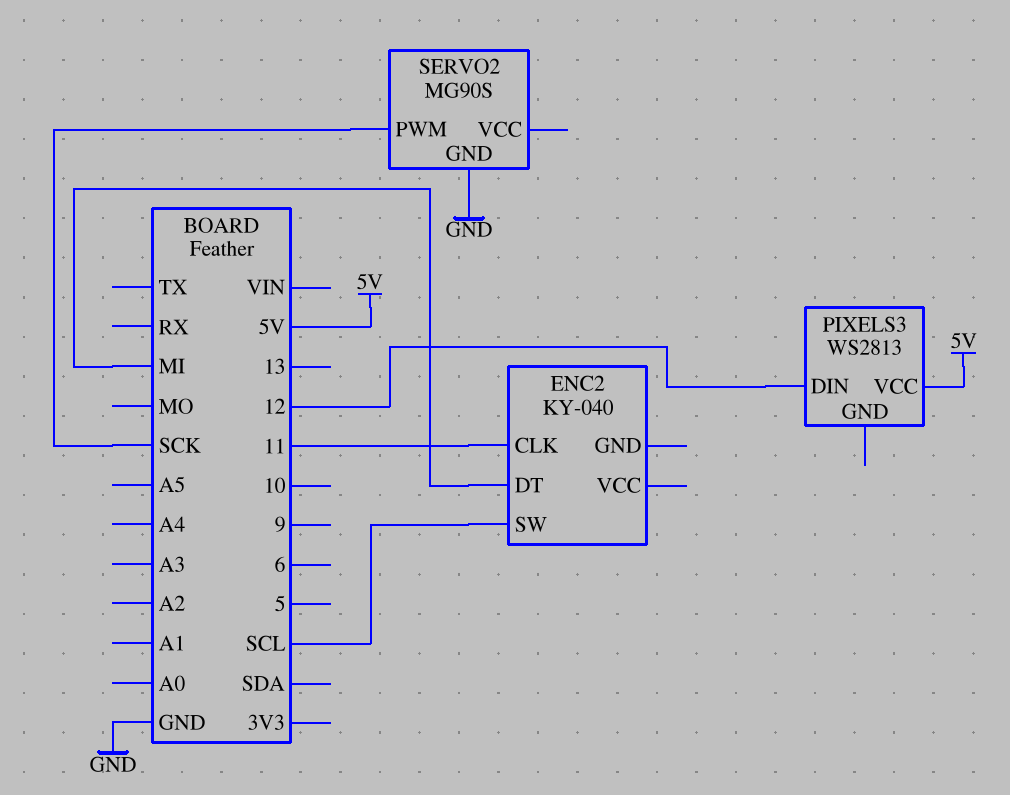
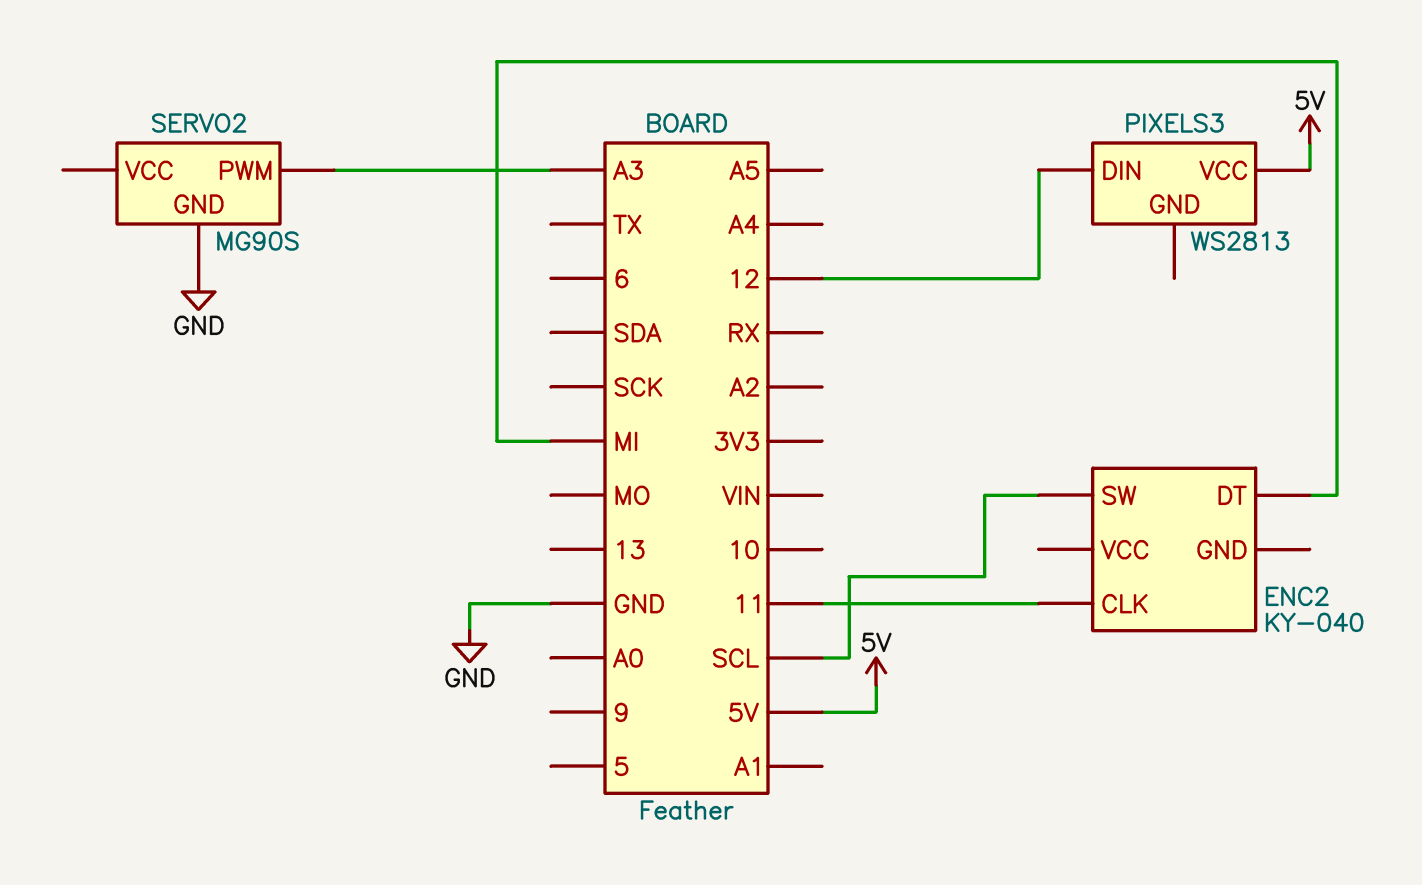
SERVO2 pin PWM: SCK -> A3

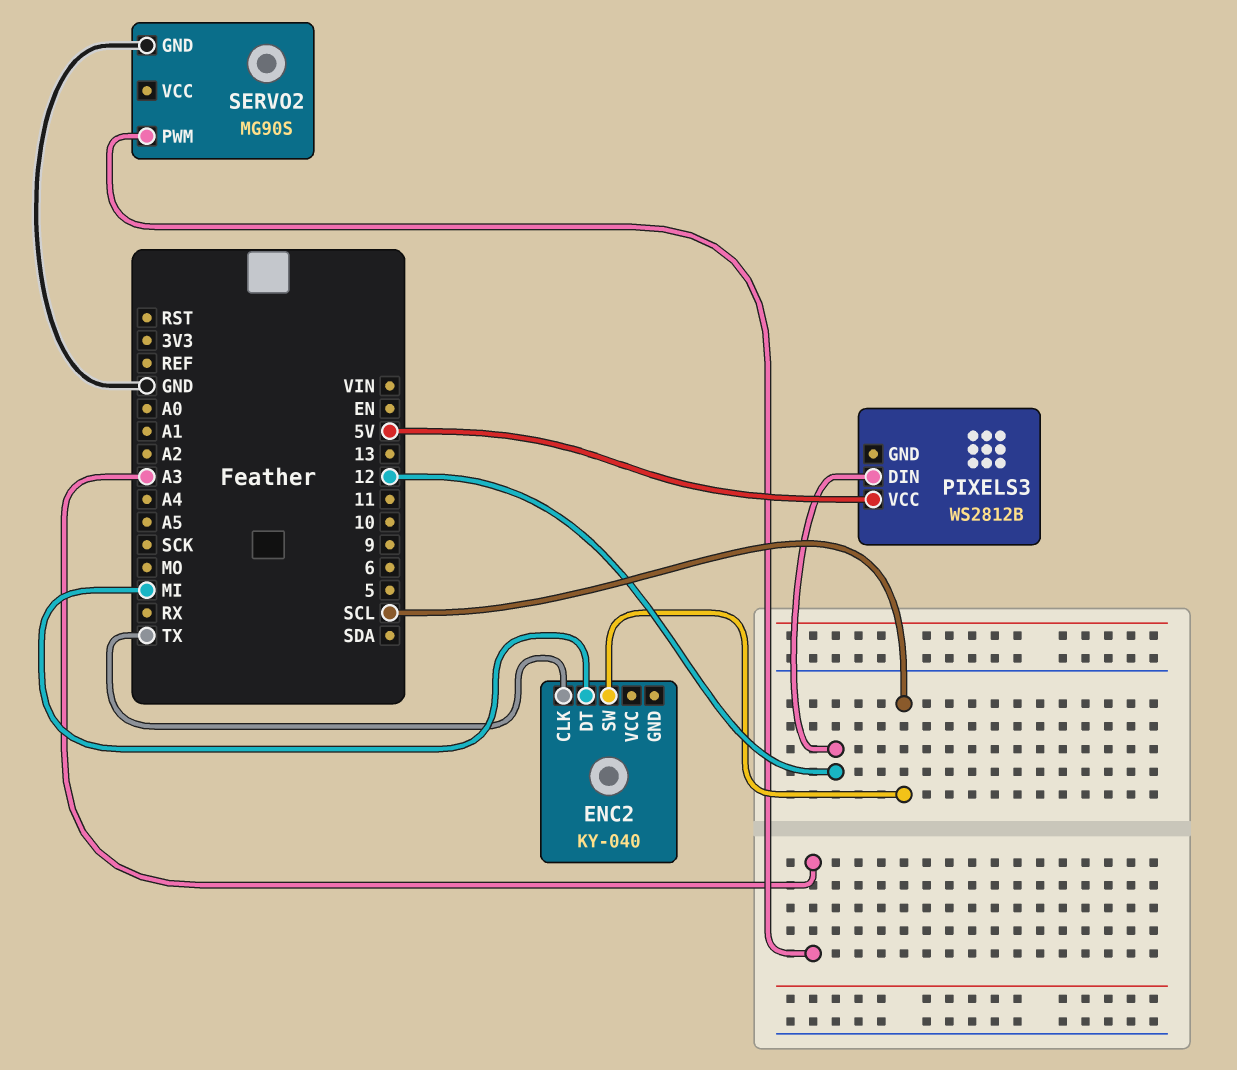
ENC2 pin CLK: 11 -> TX
PIXELS3: WS2813 -> WS2812B

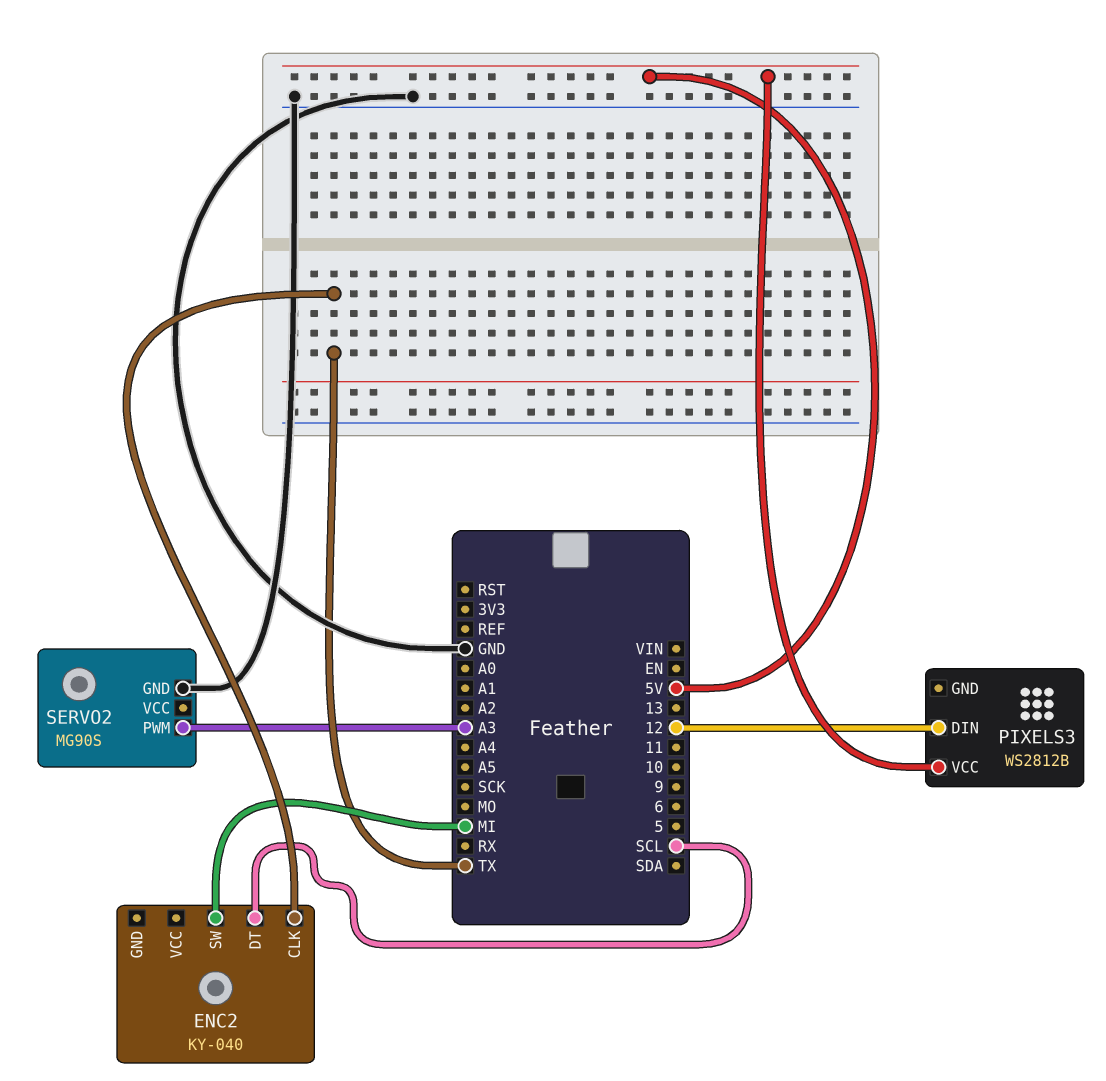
ENC2 pin DT: MI -> SCL
ENC2 pin SW: SCL -> MI

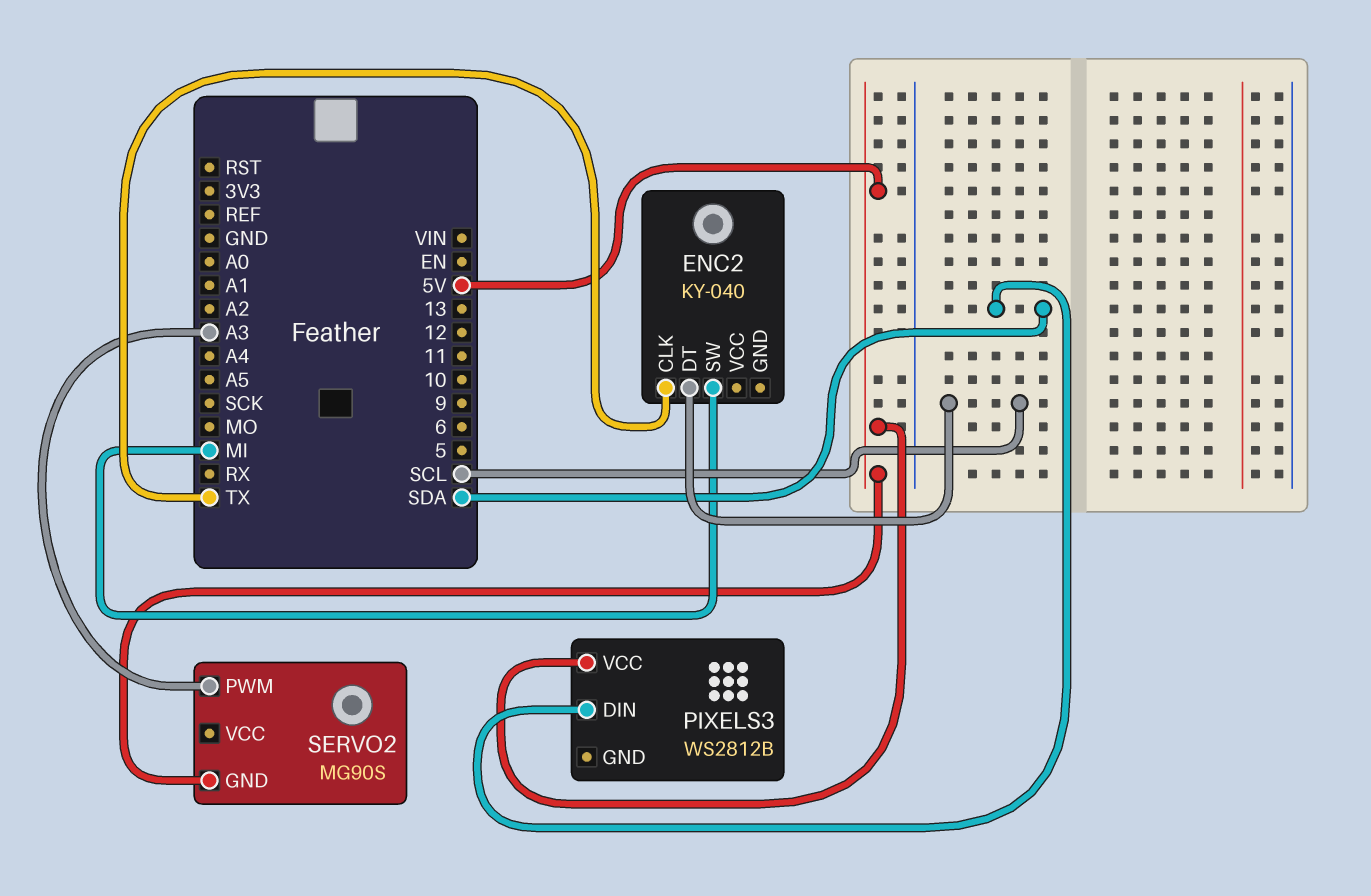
PIXELS3 pin DIN: 12 -> SDA
SERVO2 pin GND: GND -> 5V

